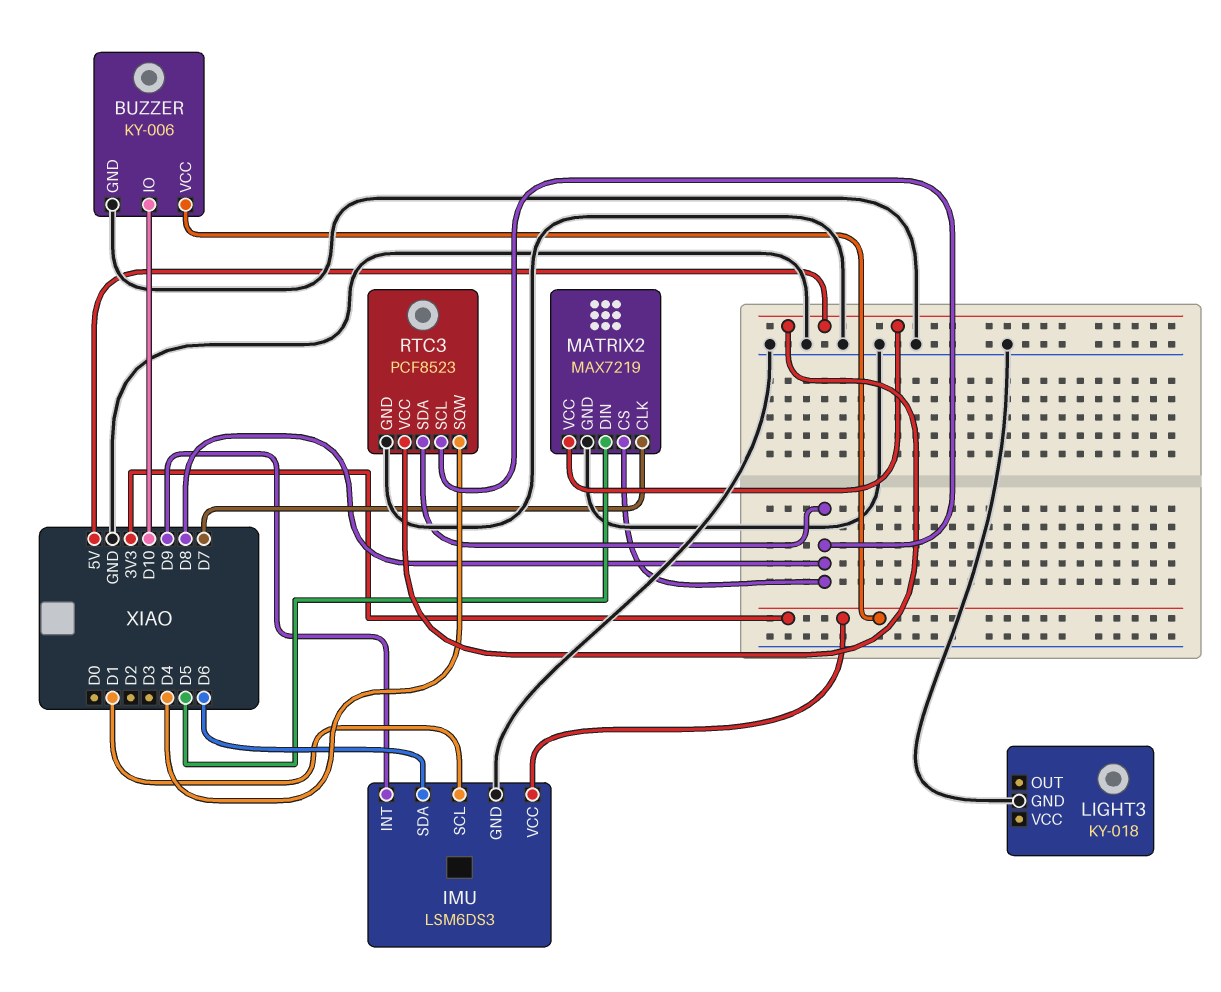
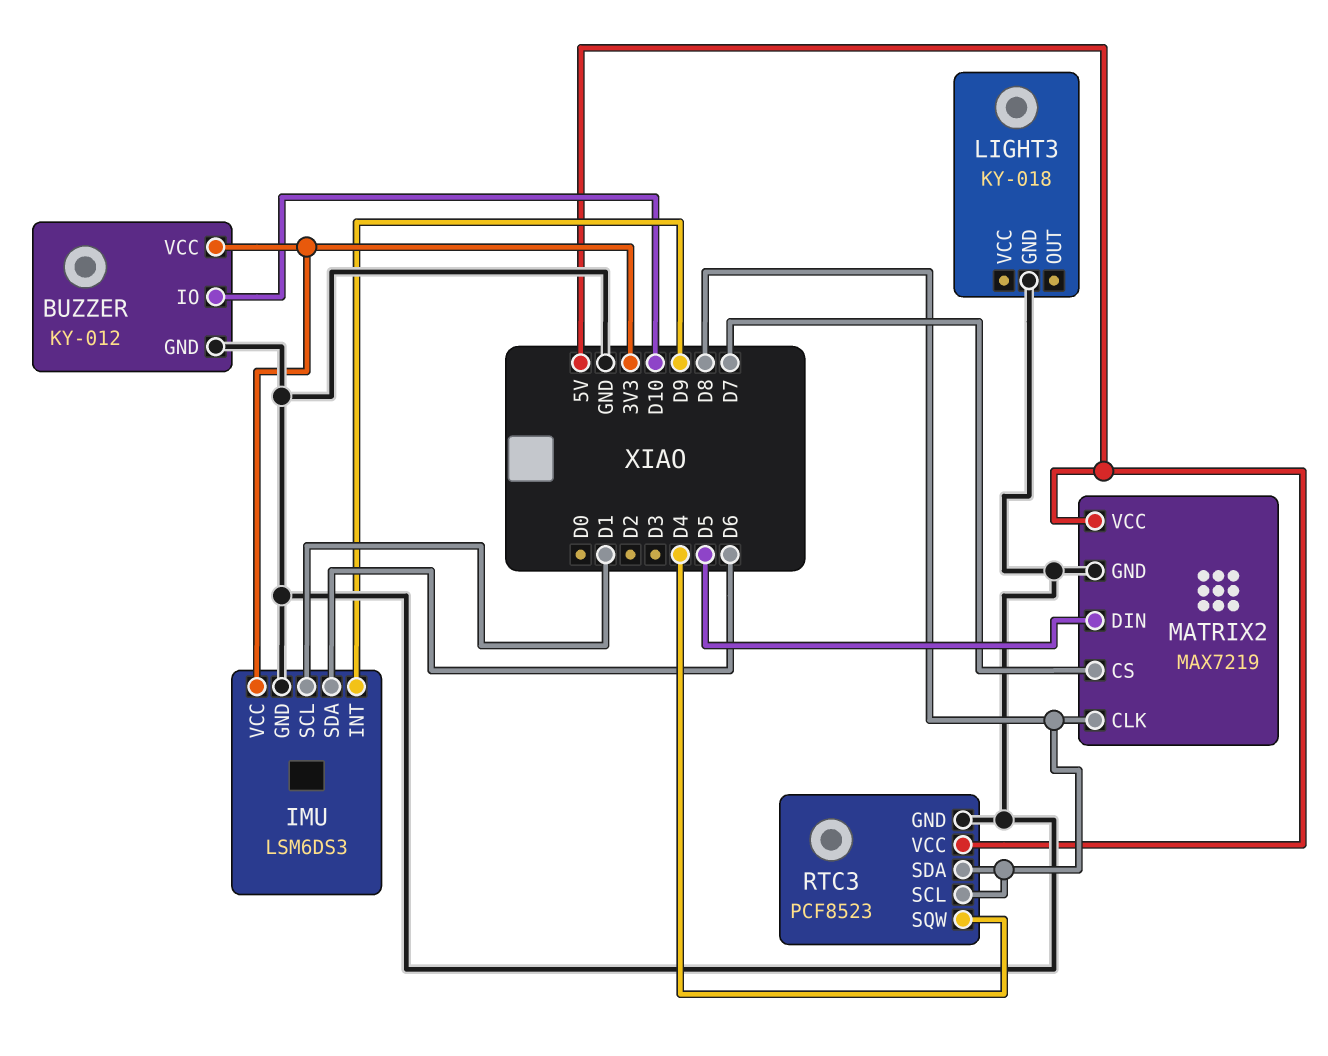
BUZZER: KY-006 -> KY-012
MATRIX2 pin CLK: D7 -> D8
MATRIX2 pin CS: D8 -> D7

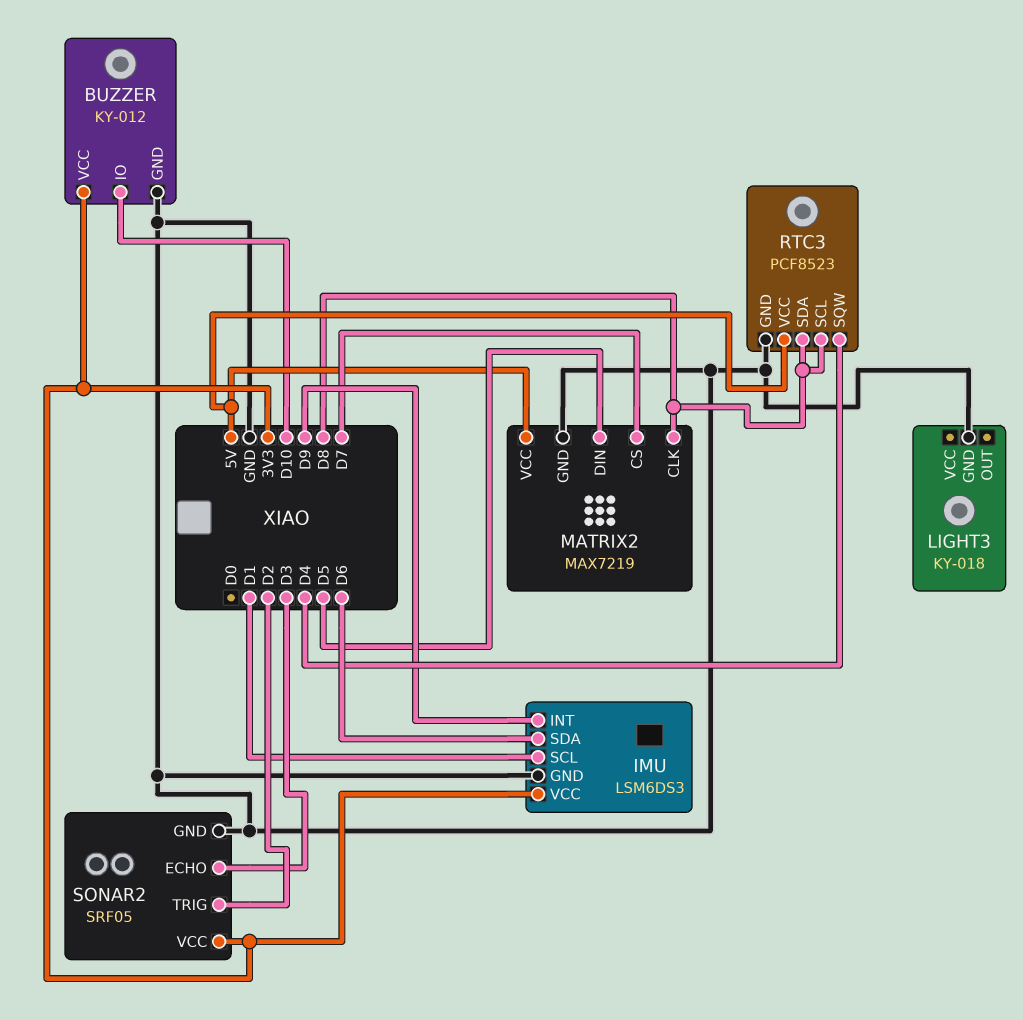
SONAR2: none -> SRF05
SONAR2 pin ECHO: none -> D3
SONAR2 pin GND: none -> GND
SONAR2 pin TRIG: none -> D2
SONAR2 pin VCC: none -> 3V3

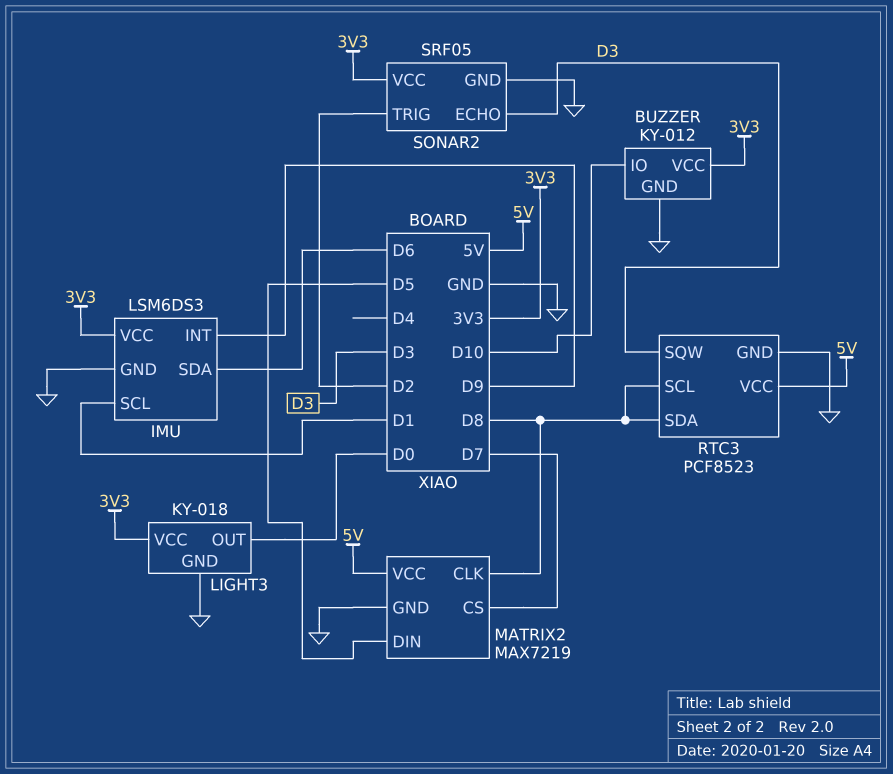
LIGHT3 pin OUT: none -> D0
LIGHT3 pin VCC: none -> 3V3
RTC3 pin SQW: D4 -> D3

